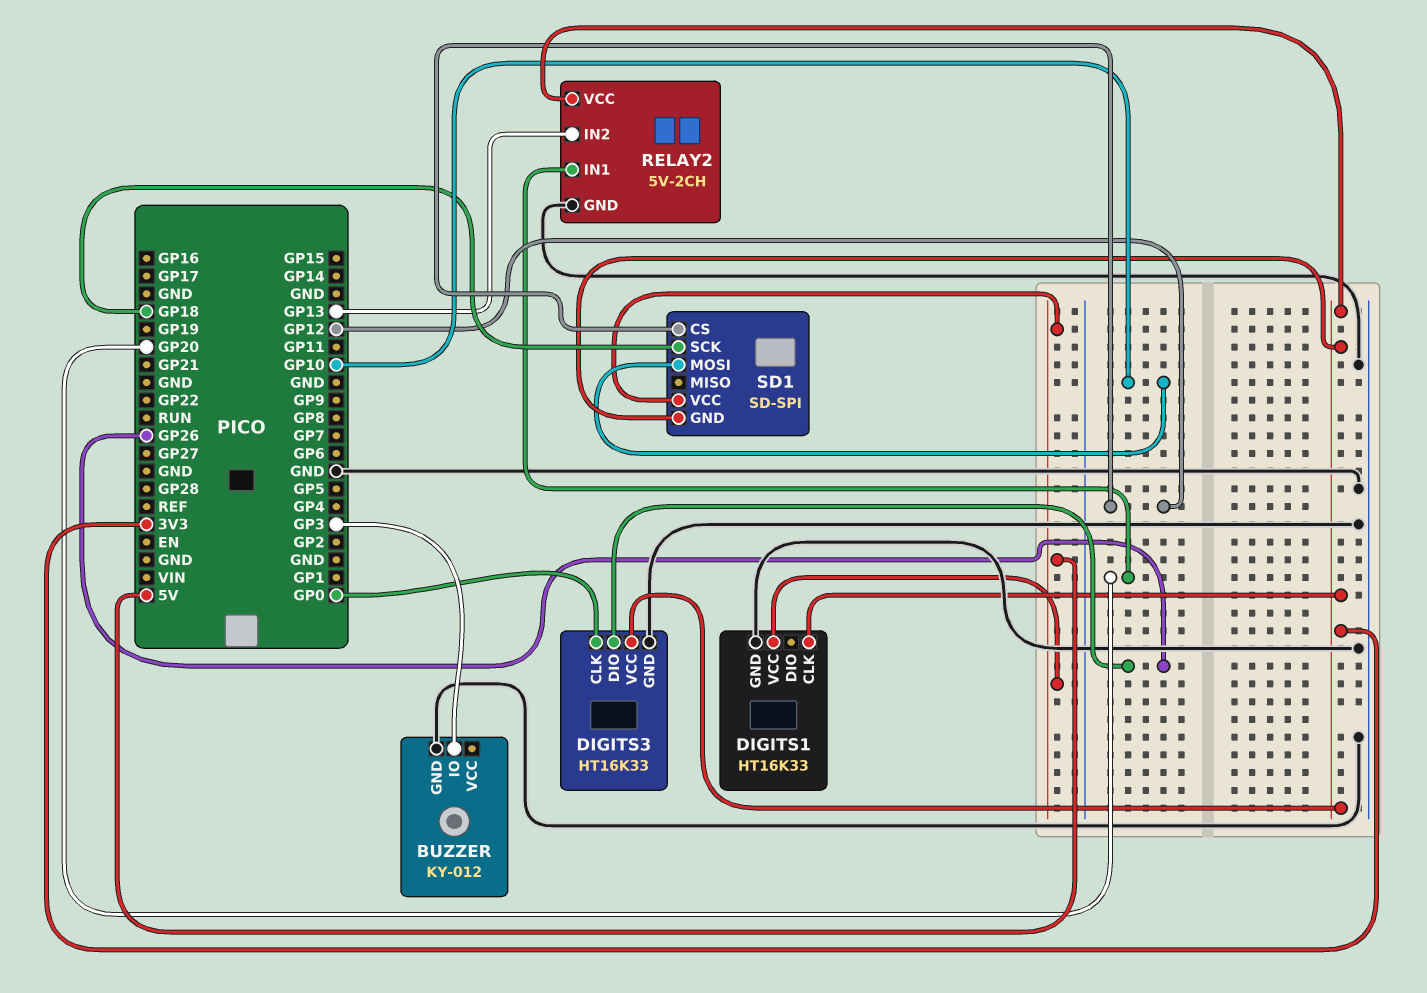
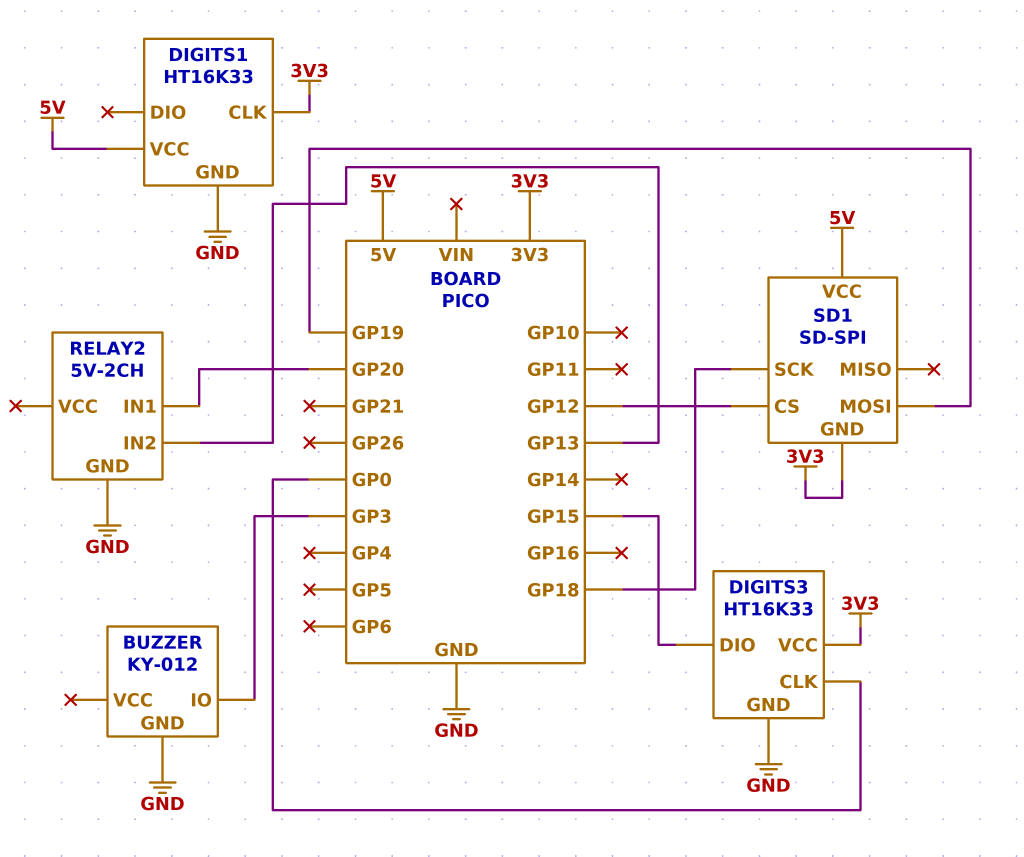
DIGITS3 pin DIO: GP26 -> GP15
RELAY2 pin VCC: 3V3 -> none
SD1 pin MOSI: GP10 -> GP19

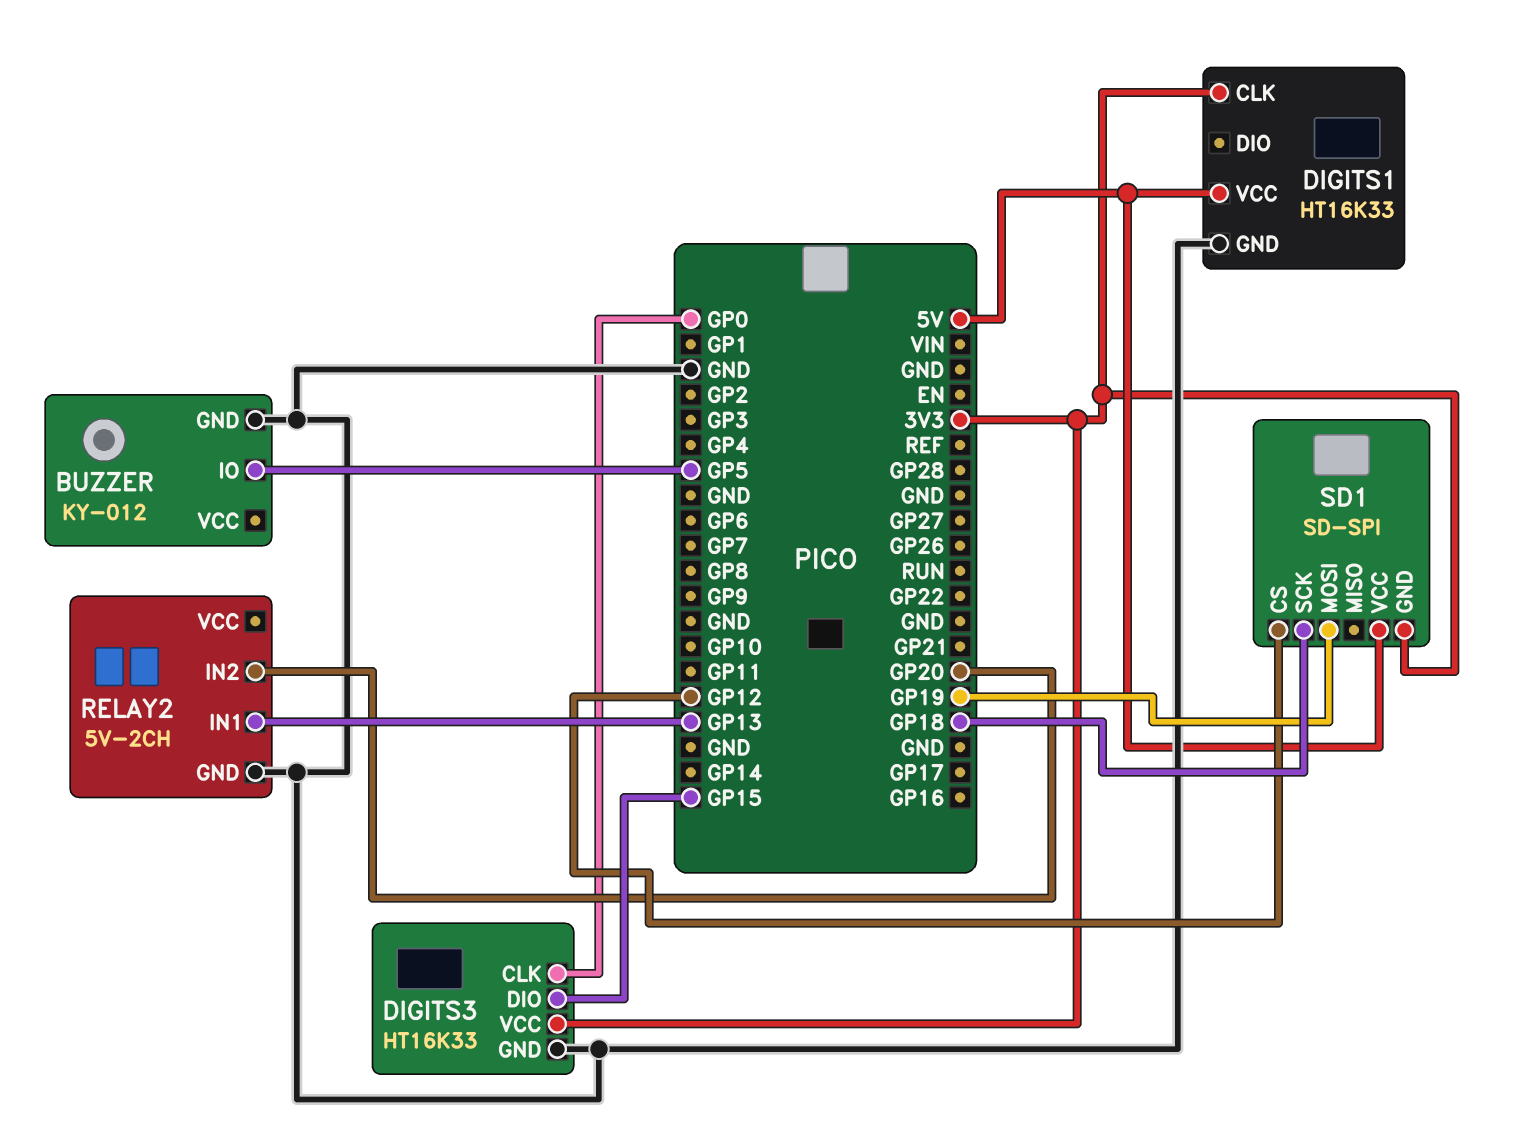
BUZZER pin IO: GP3 -> GP5
RELAY2 pin IN1: GP20 -> GP13
RELAY2 pin IN2: GP13 -> GP20

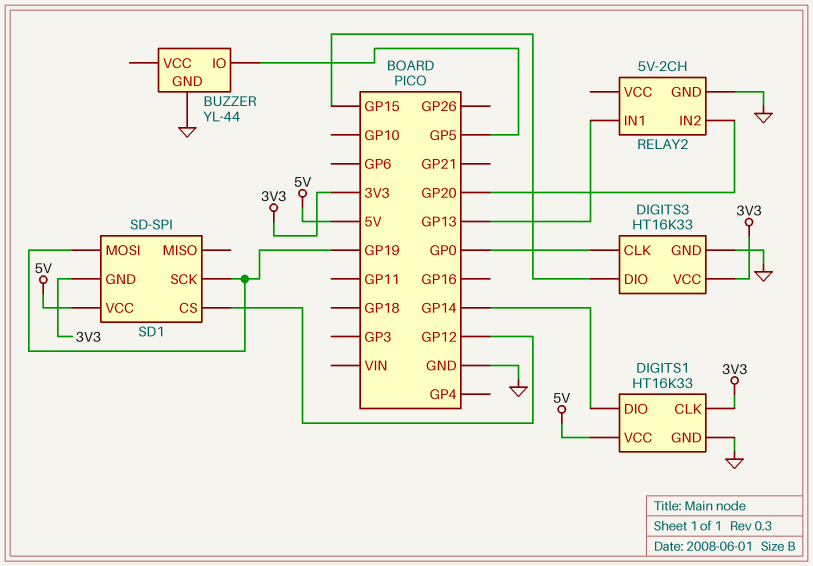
BUZZER: KY-012 -> YL-44
DIGITS1 pin DIO: none -> GP14
SD1 pin SCK: GP18 -> GP19

